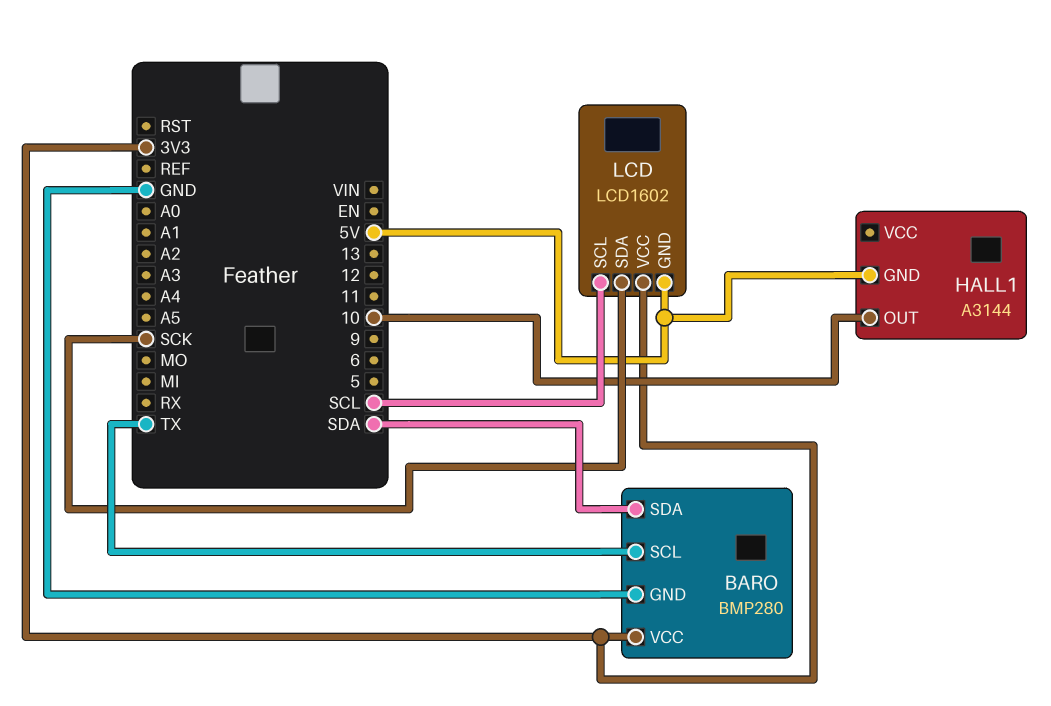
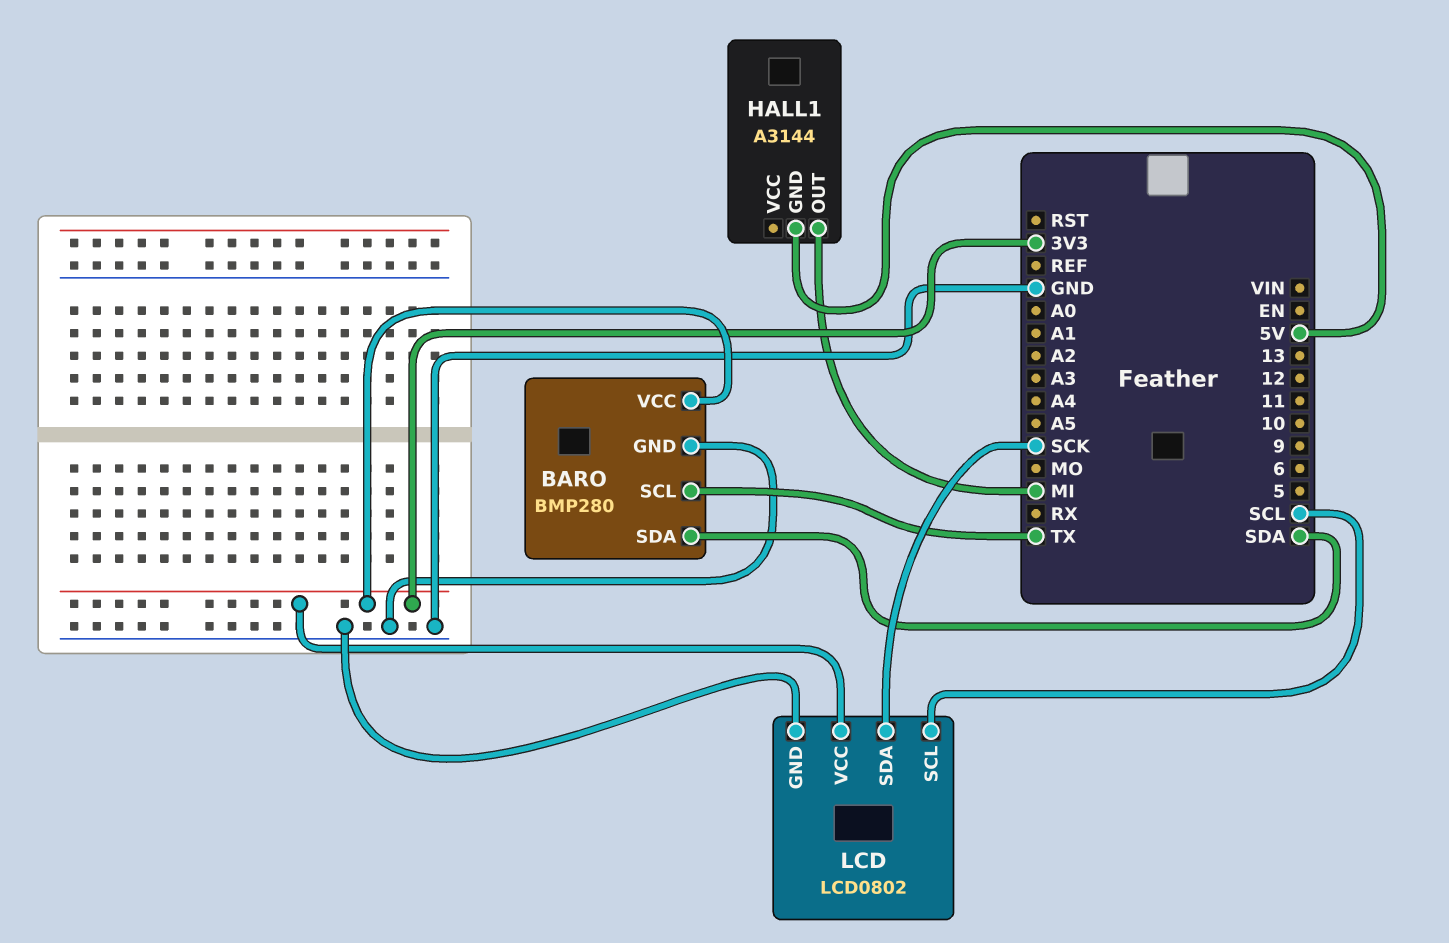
HALL1 pin OUT: 10 -> MI
LCD: LCD1602 -> LCD0802
LCD pin GND: 5V -> GND

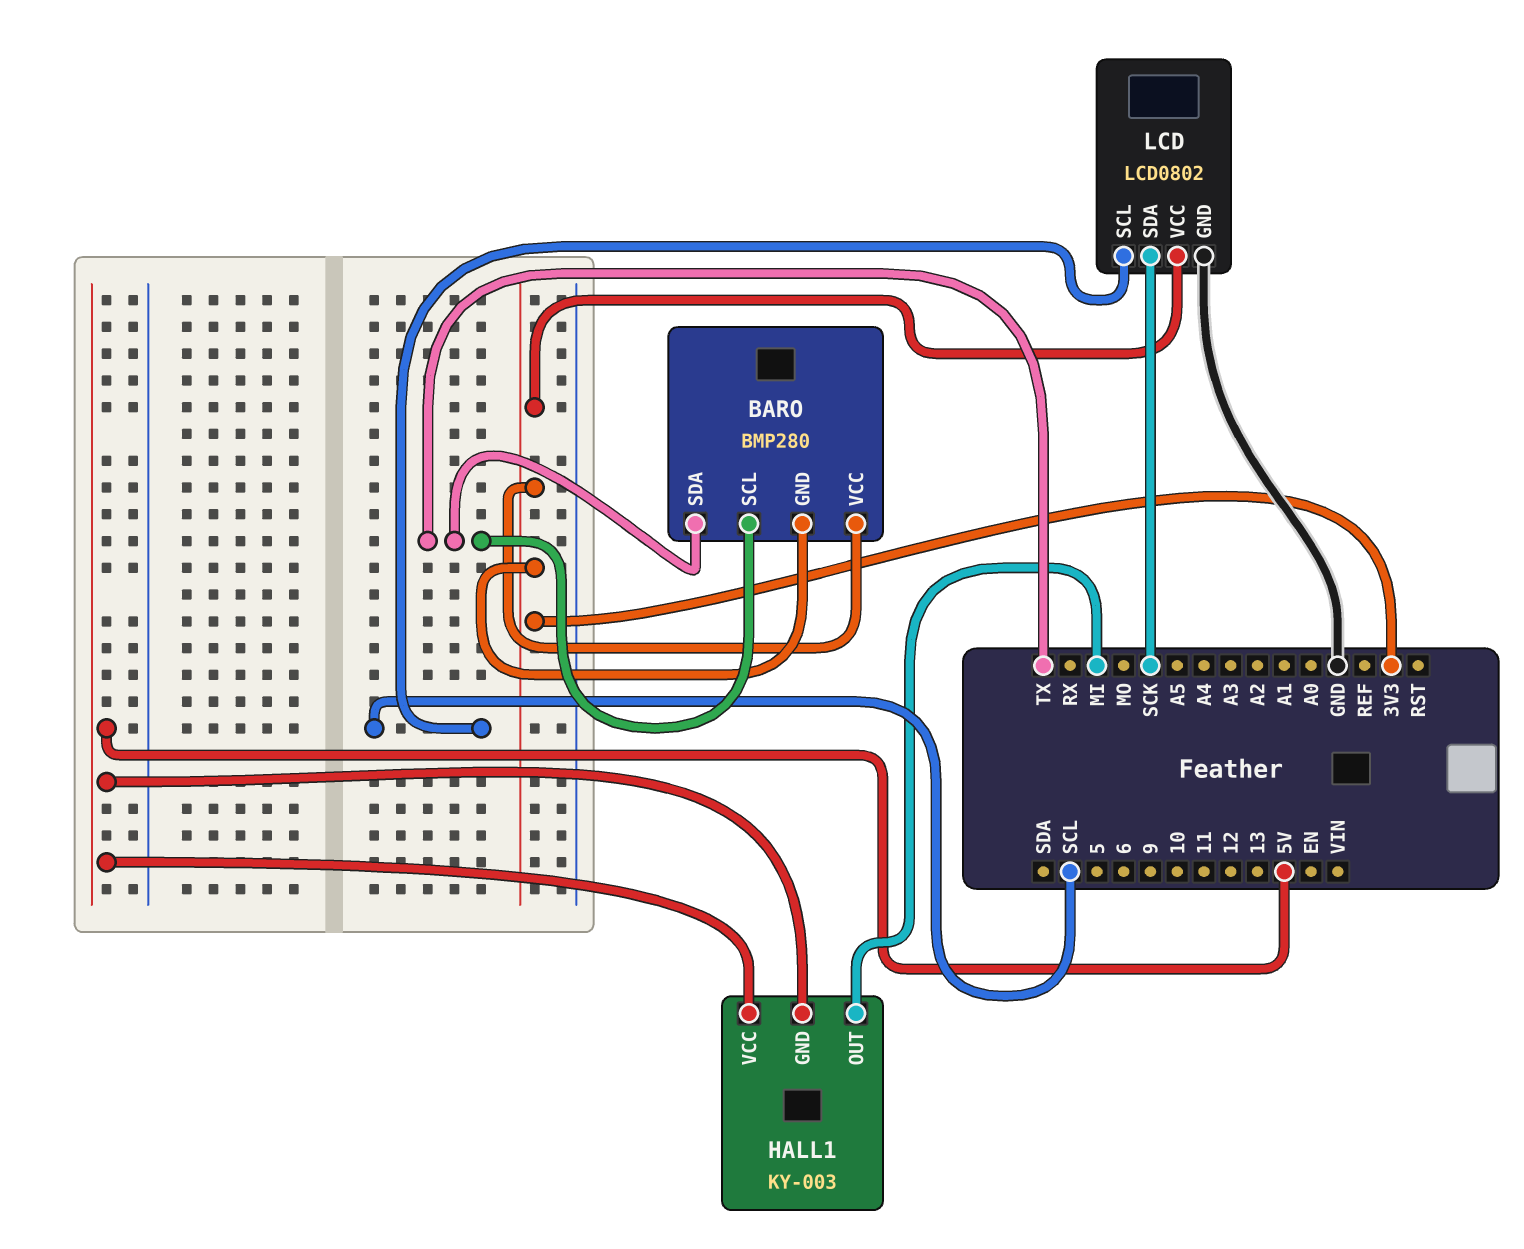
BARO pin GND: GND -> 3V3
BARO pin SDA: SDA -> TX
HALL1: A3144 -> KY-003
HALL1 pin VCC: none -> 5V

